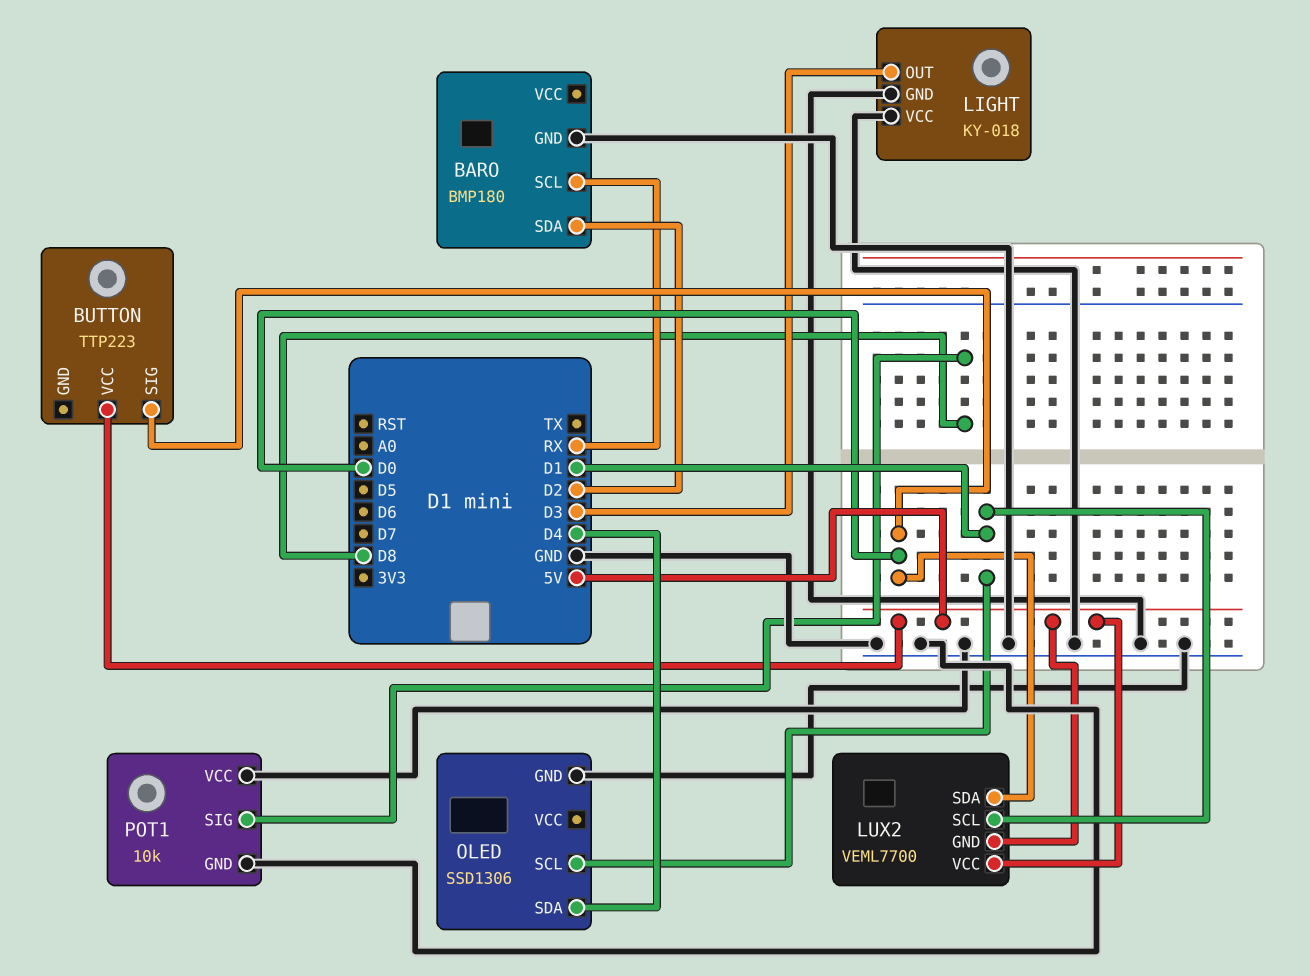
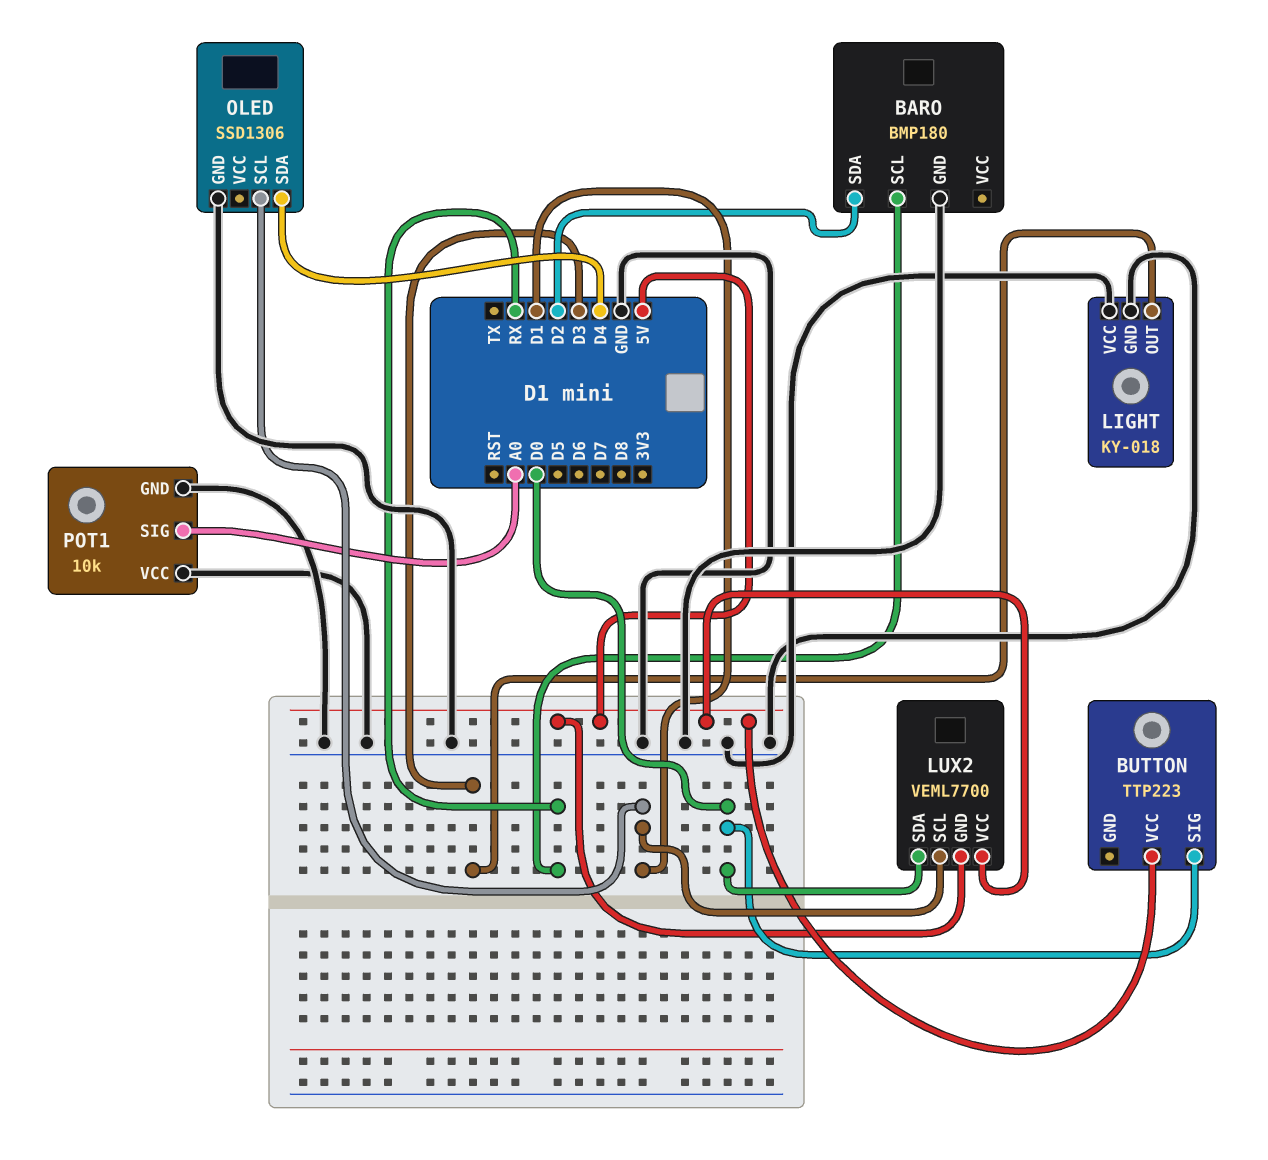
POT1 pin SIG: D8 -> A0

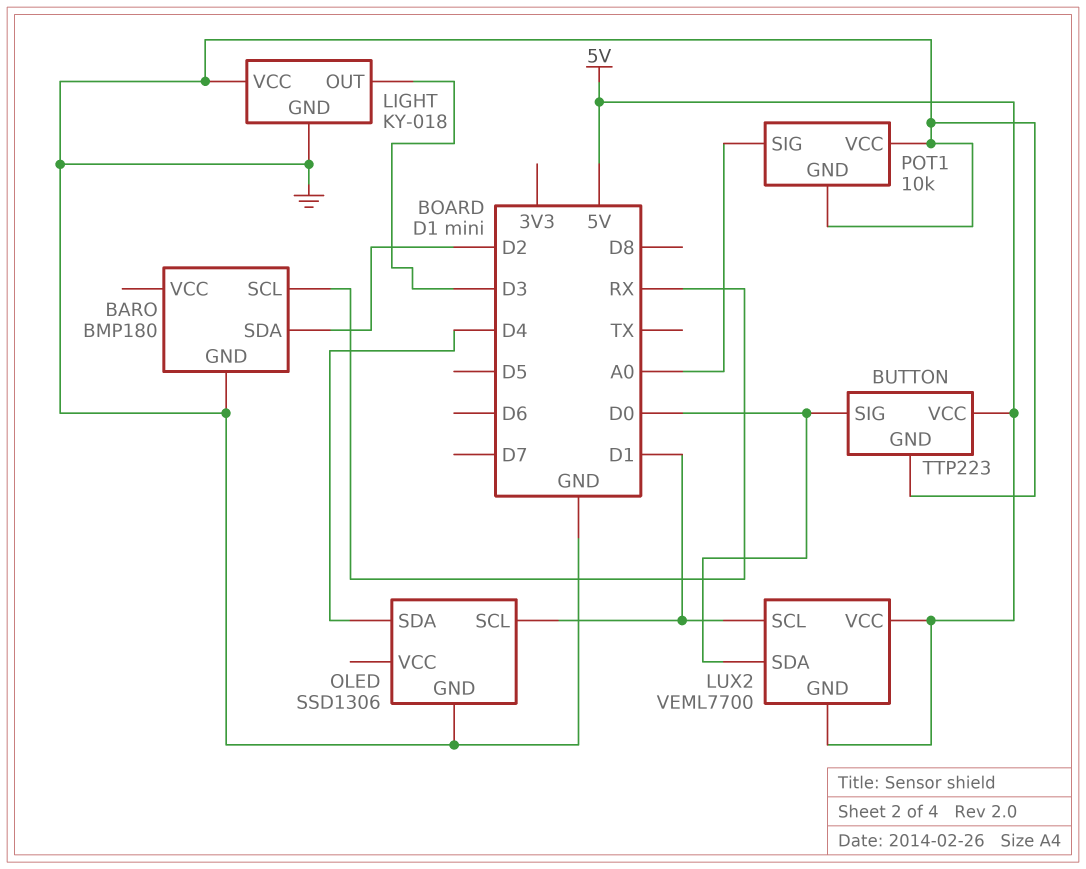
BUTTON pin GND: none -> GND

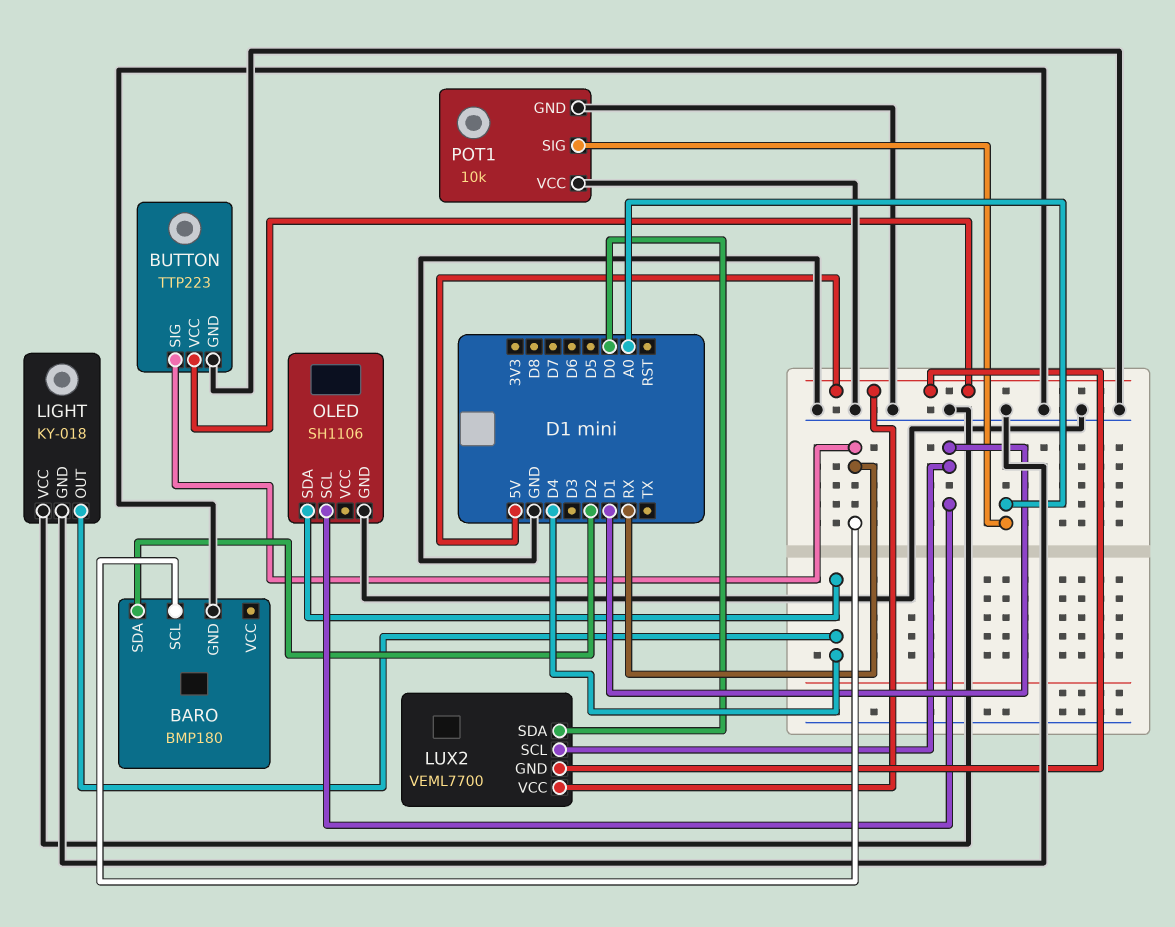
BUTTON pin SIG: D0 -> RX
LIGHT pin OUT: D3 -> D4
OLED: SSD1306 -> SH1106

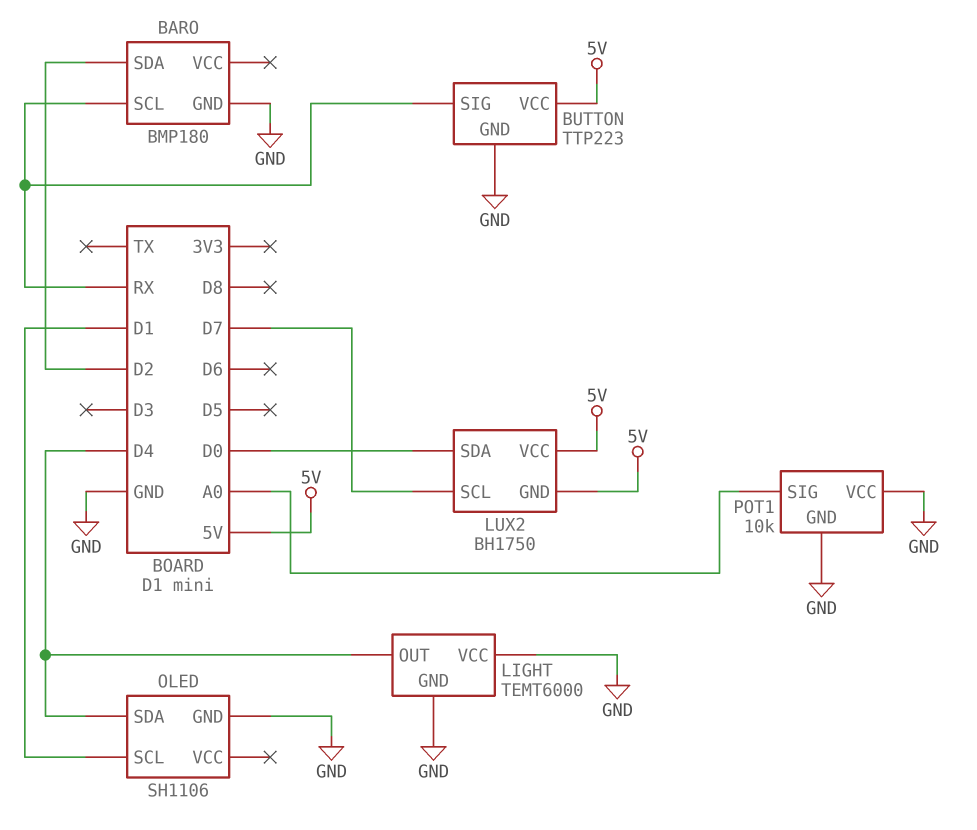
LIGHT: KY-018 -> TEMT6000
LUX2: VEML7700 -> BH1750
LUX2 pin SCL: D1 -> D7

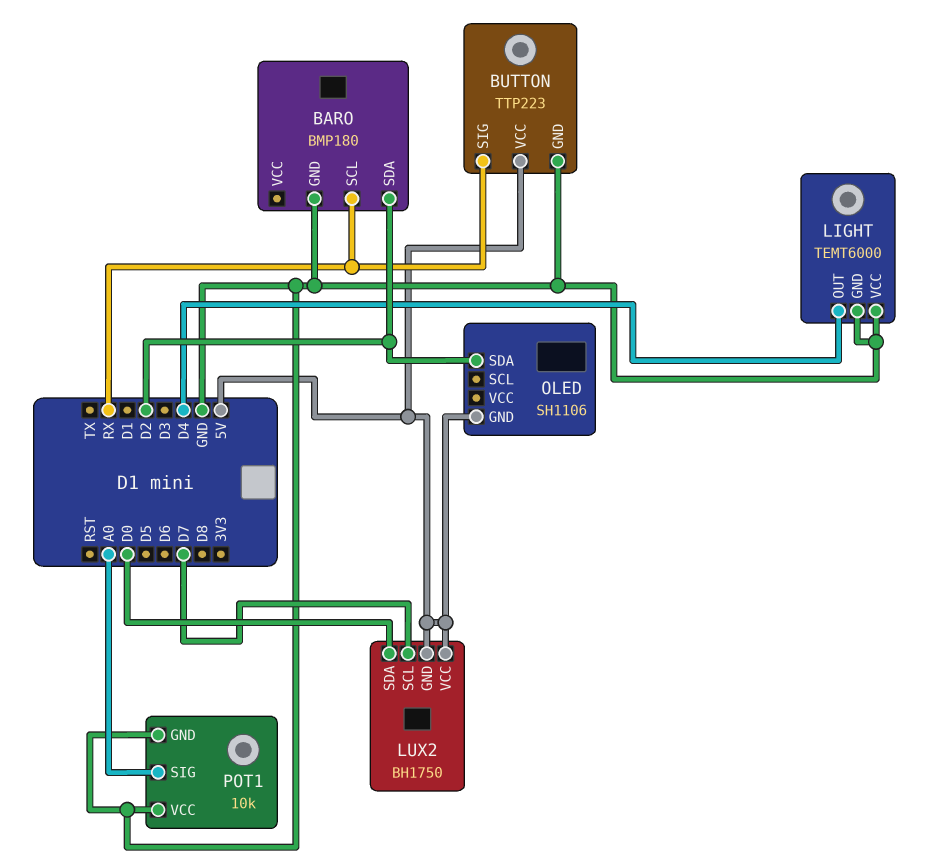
OLED pin GND: GND -> 5V
OLED pin SCL: D1 -> none
OLED pin SDA: D4 -> D2

